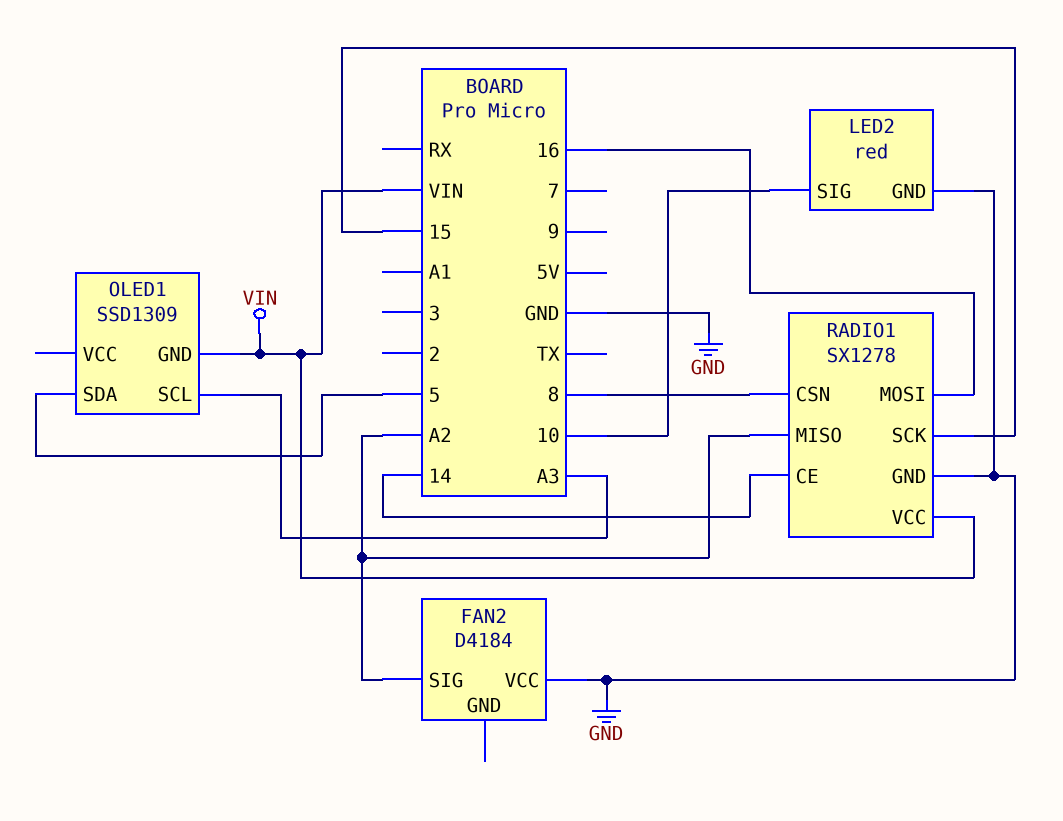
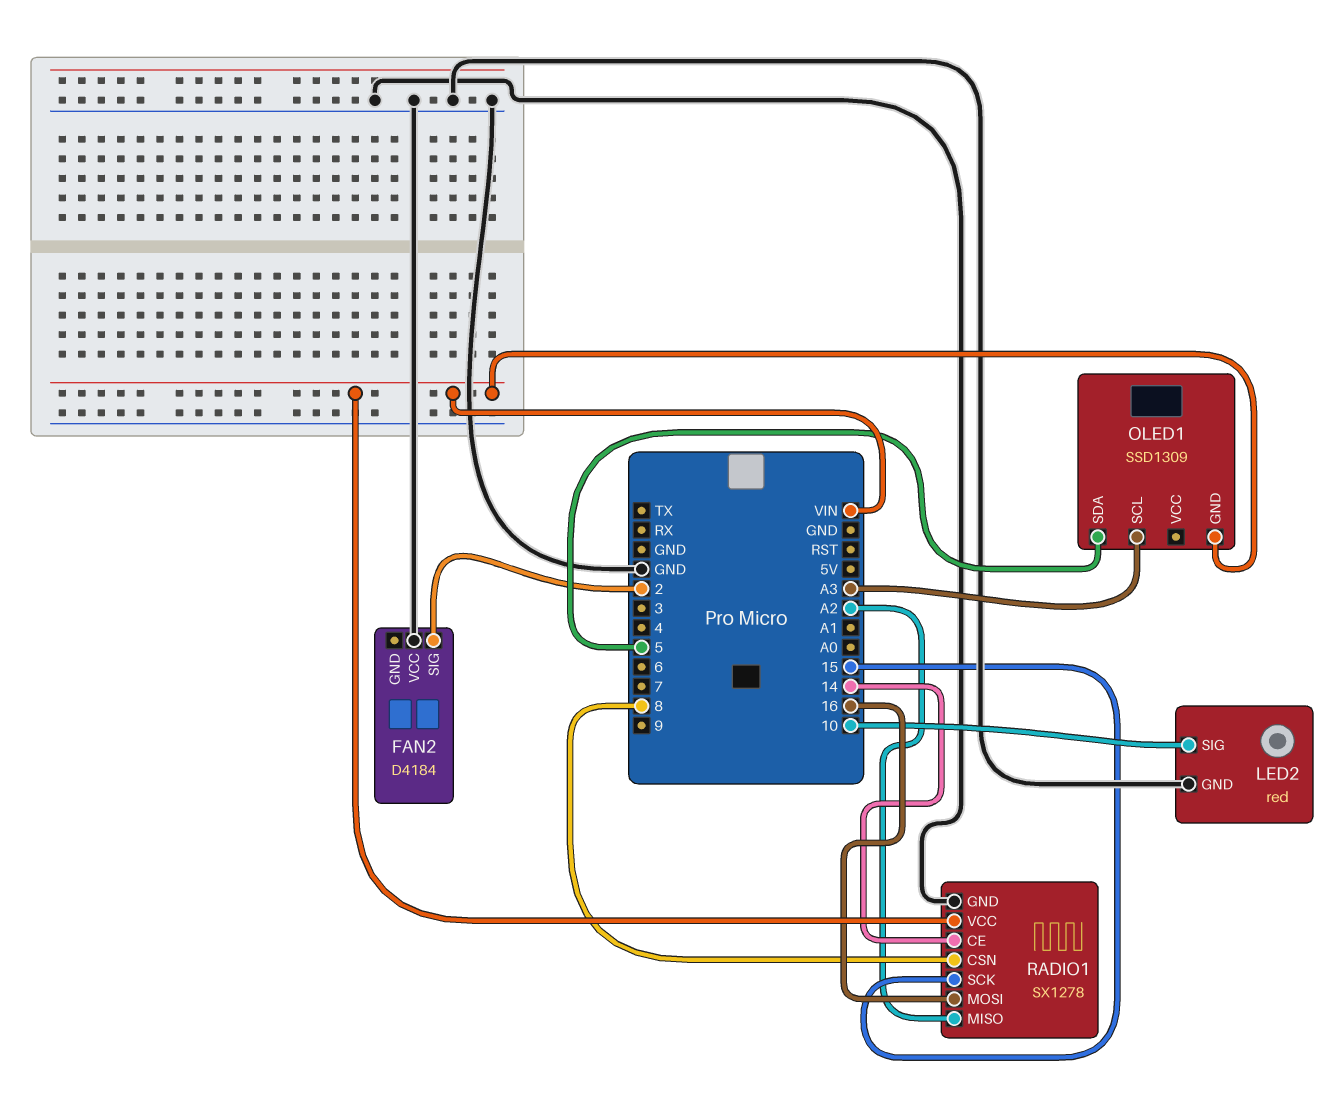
FAN2 pin SIG: A2 -> 2

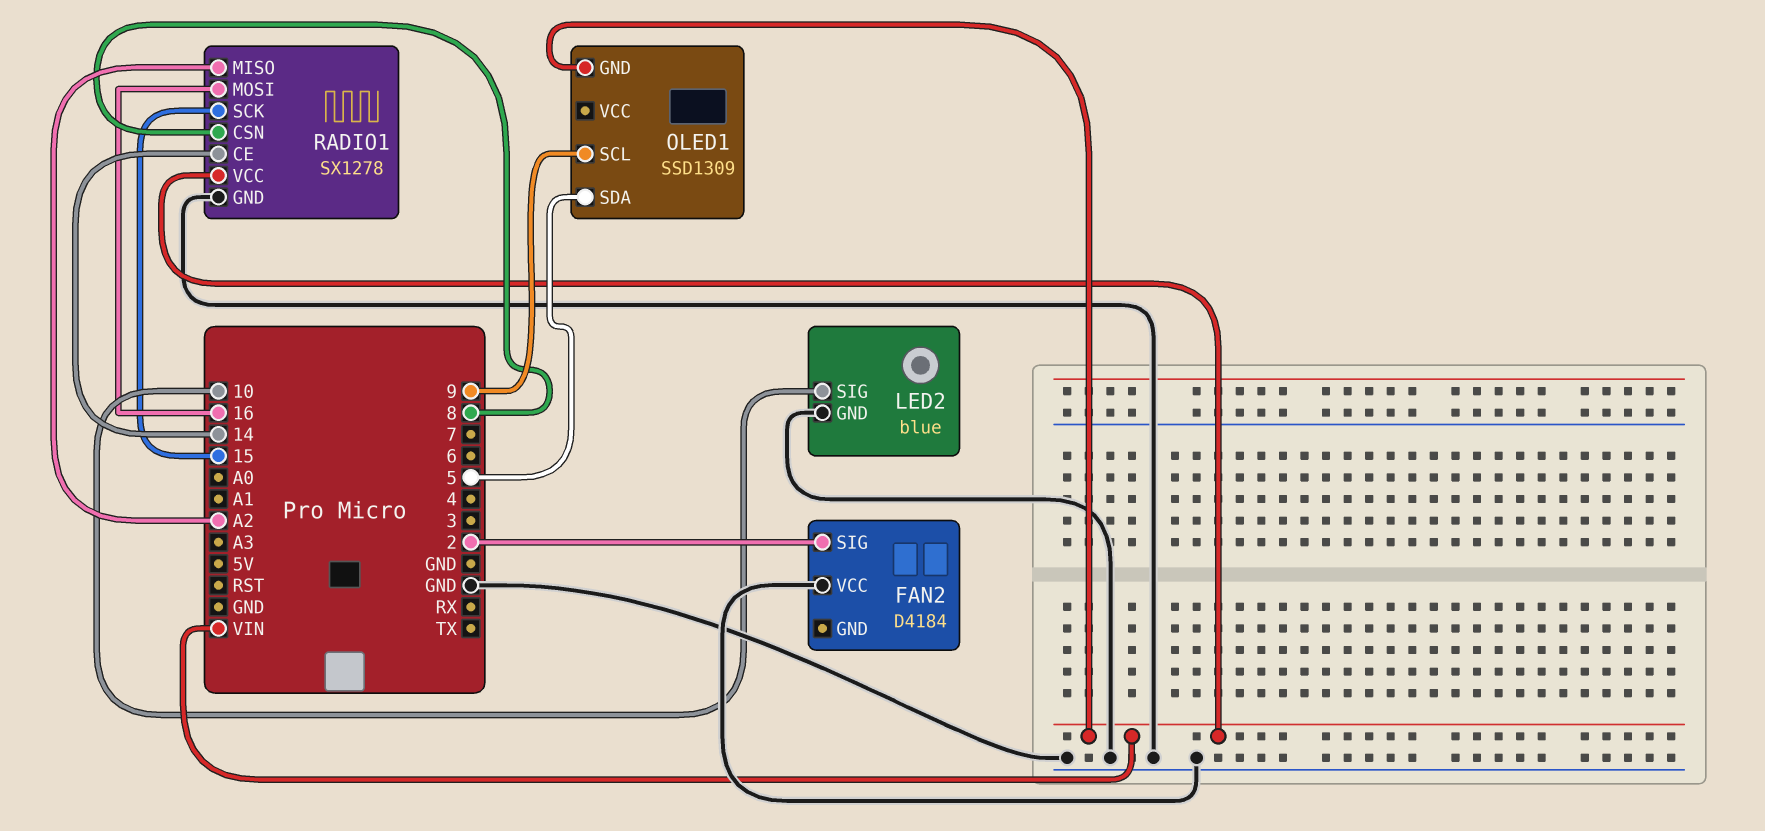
LED2: red -> blue
OLED1 pin SCL: A3 -> 9

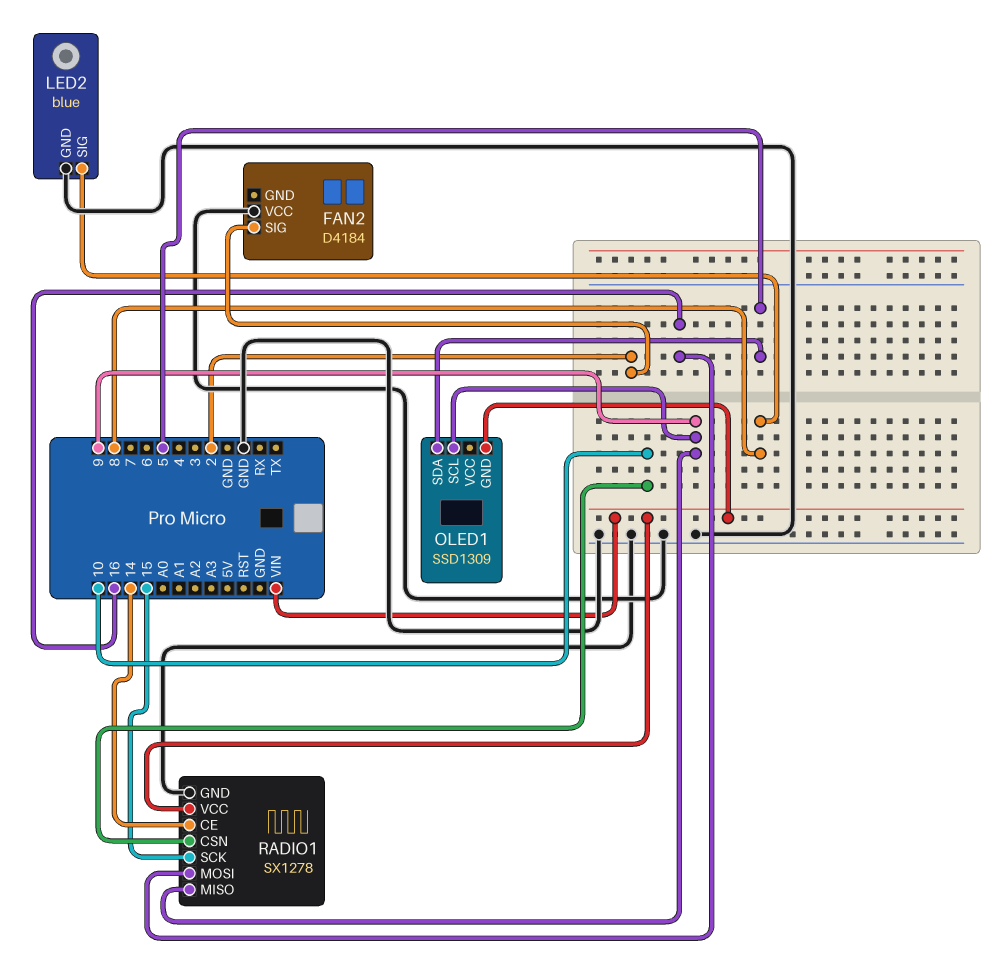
LED2 pin SIG: 10 -> 8
RADIO1 pin CSN: 8 -> 10
RADIO1 pin MISO: A2 -> 9

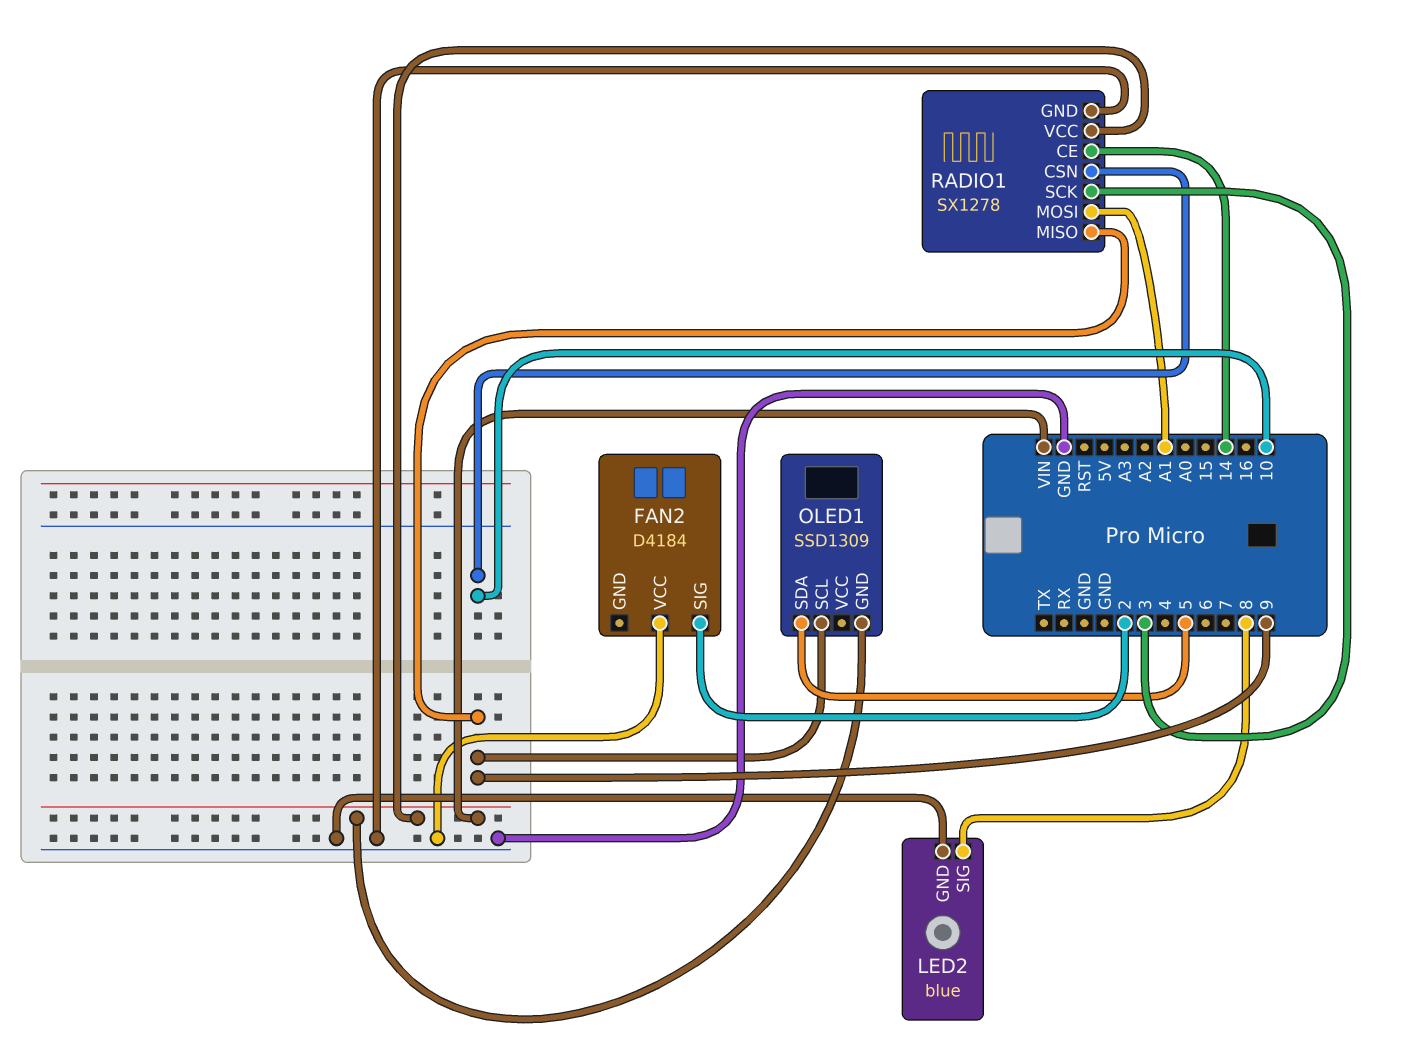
RADIO1 pin MOSI: 16 -> A1
RADIO1 pin SCK: 15 -> 3

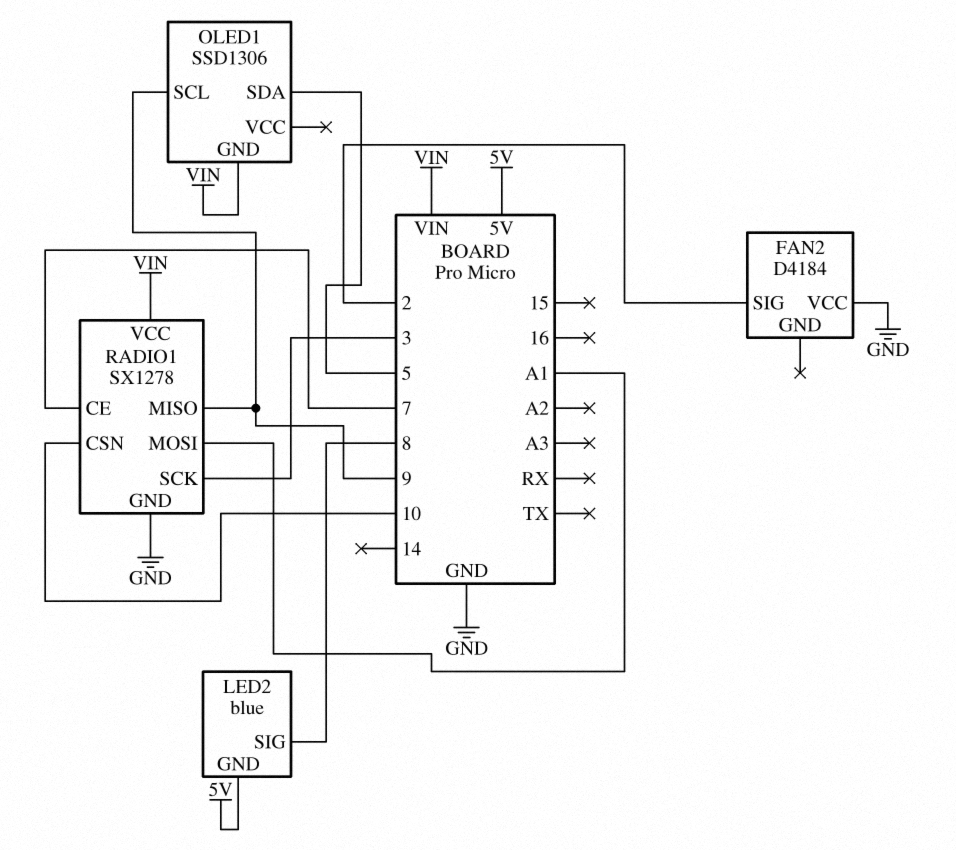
LED2 pin GND: GND -> 5V
OLED1: SSD1309 -> SSD1306
RADIO1 pin CE: 14 -> 7

